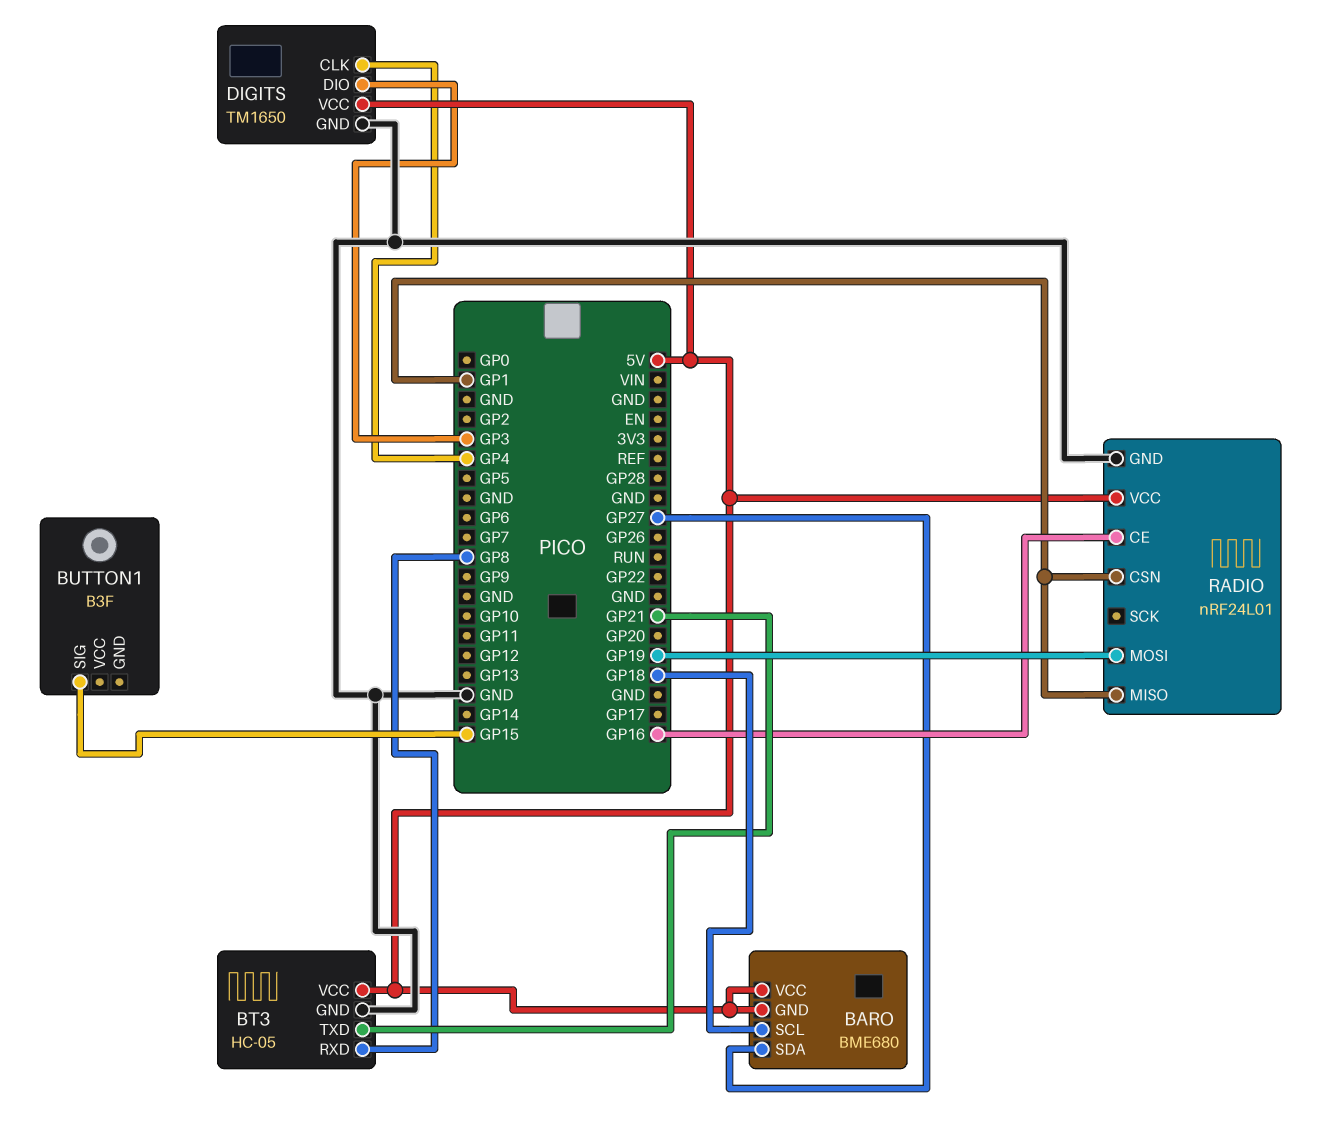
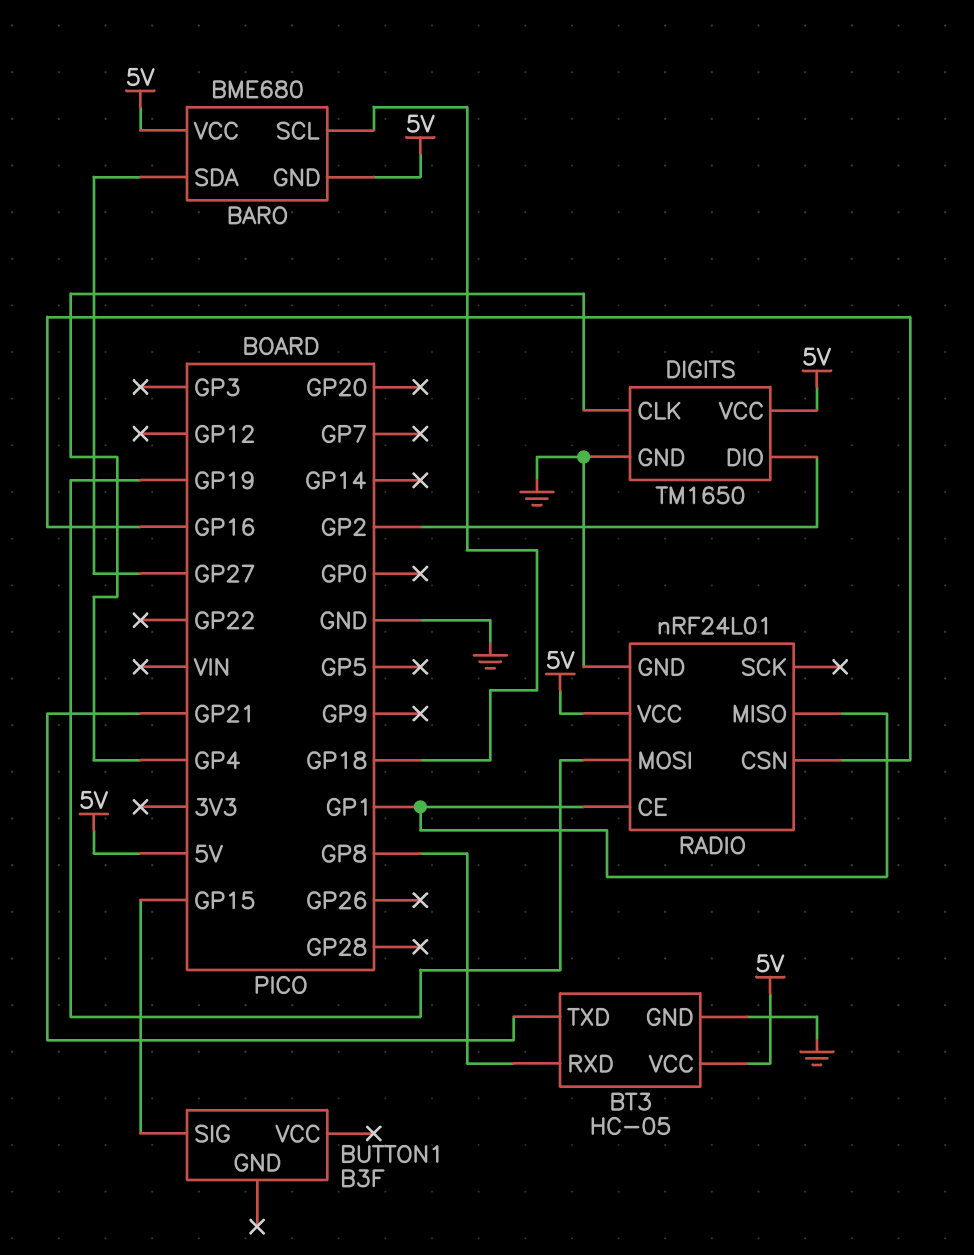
DIGITS pin DIO: GP3 -> GP2
RADIO pin CE: GP16 -> GP1
RADIO pin CSN: GP1 -> GP16

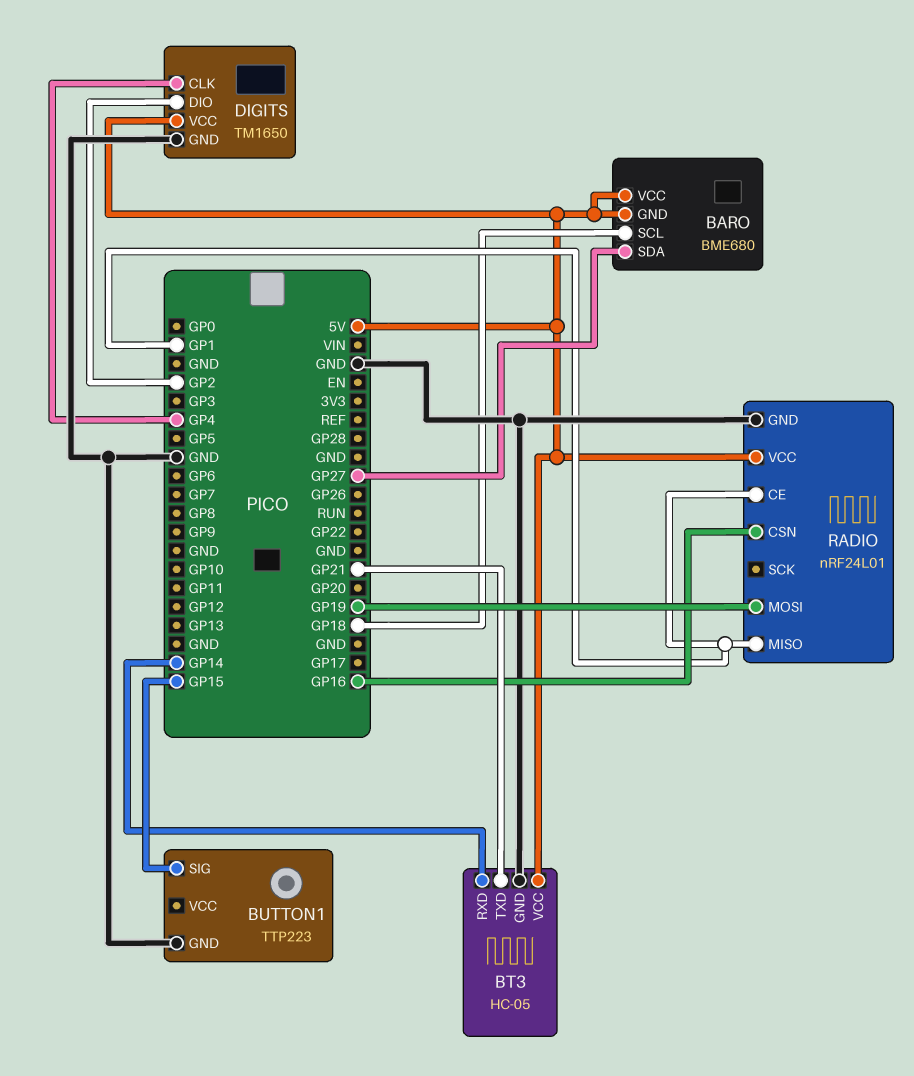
BT3 pin RXD: GP8 -> GP14
BUTTON1: B3F -> TTP223
BUTTON1 pin GND: none -> GND

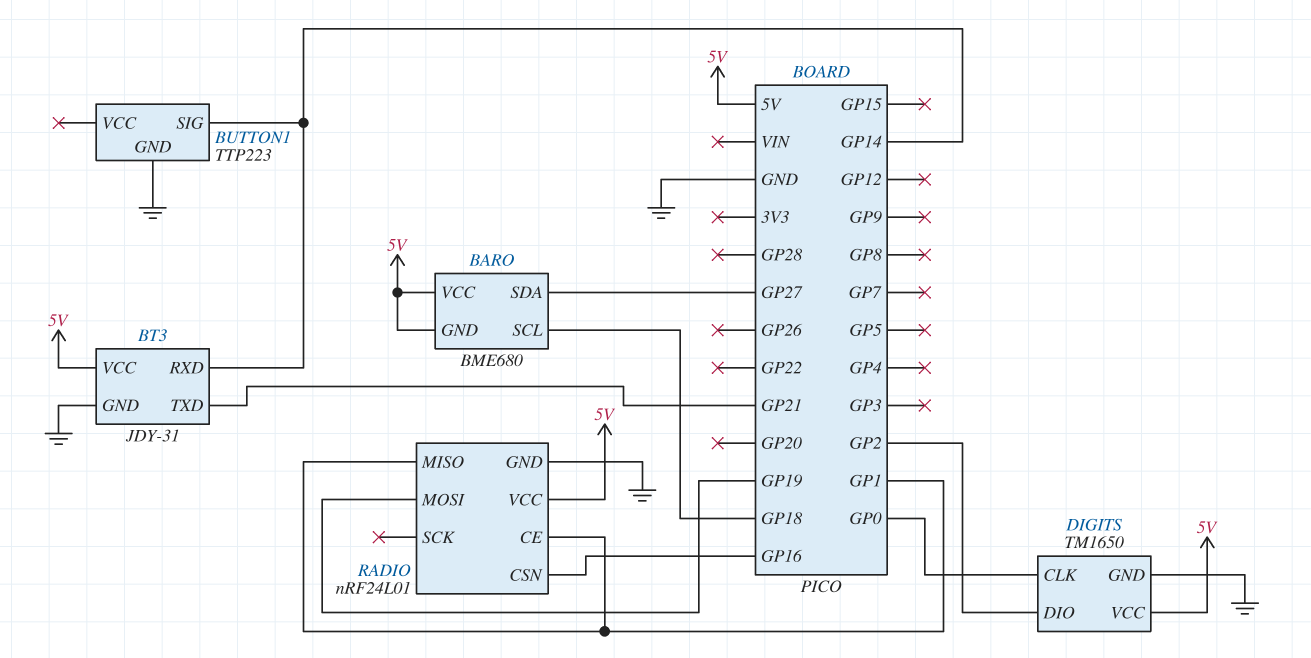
BT3: HC-05 -> JDY-31
BUTTON1 pin SIG: GP15 -> GP14
DIGITS pin CLK: GP4 -> GP0

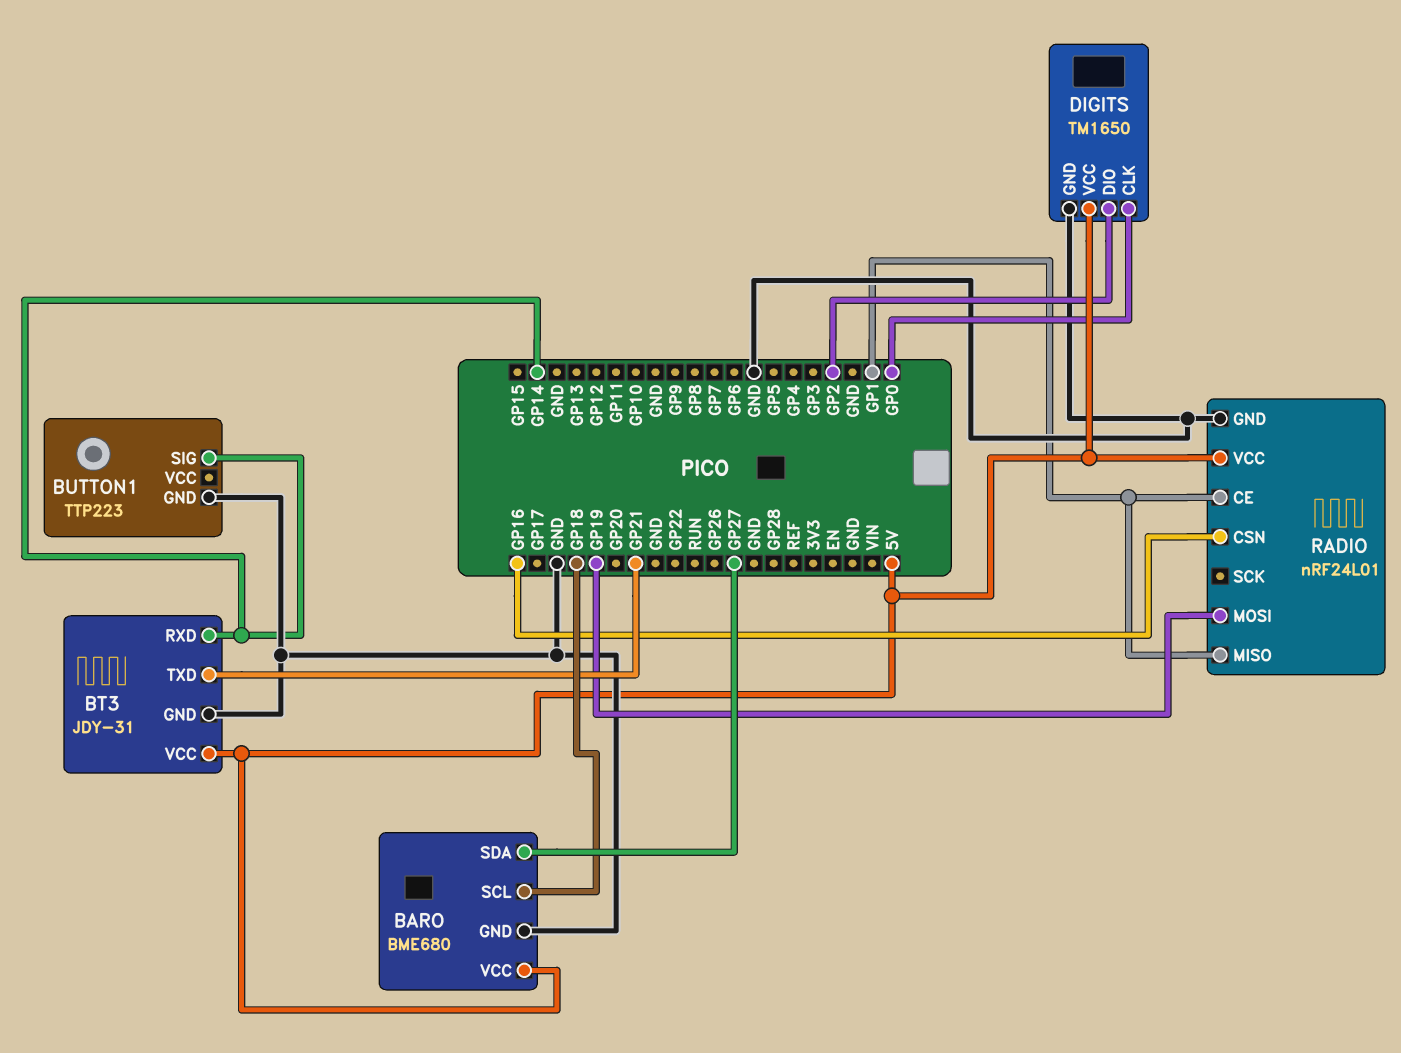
BARO pin GND: 5V -> GND

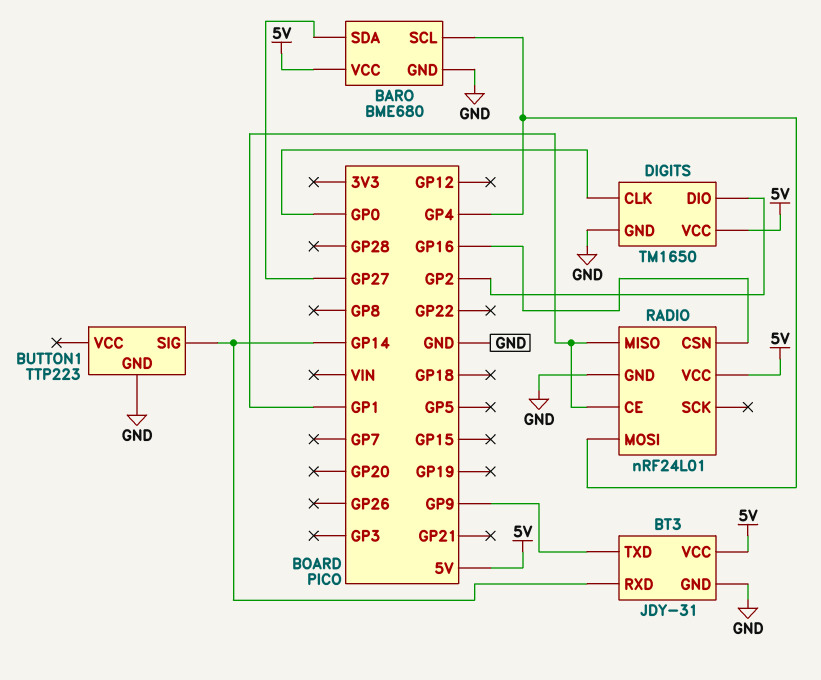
BARO pin SCL: GP18 -> GP4
BT3 pin TXD: GP21 -> GP9
RADIO pin MOSI: GP19 -> GP4

